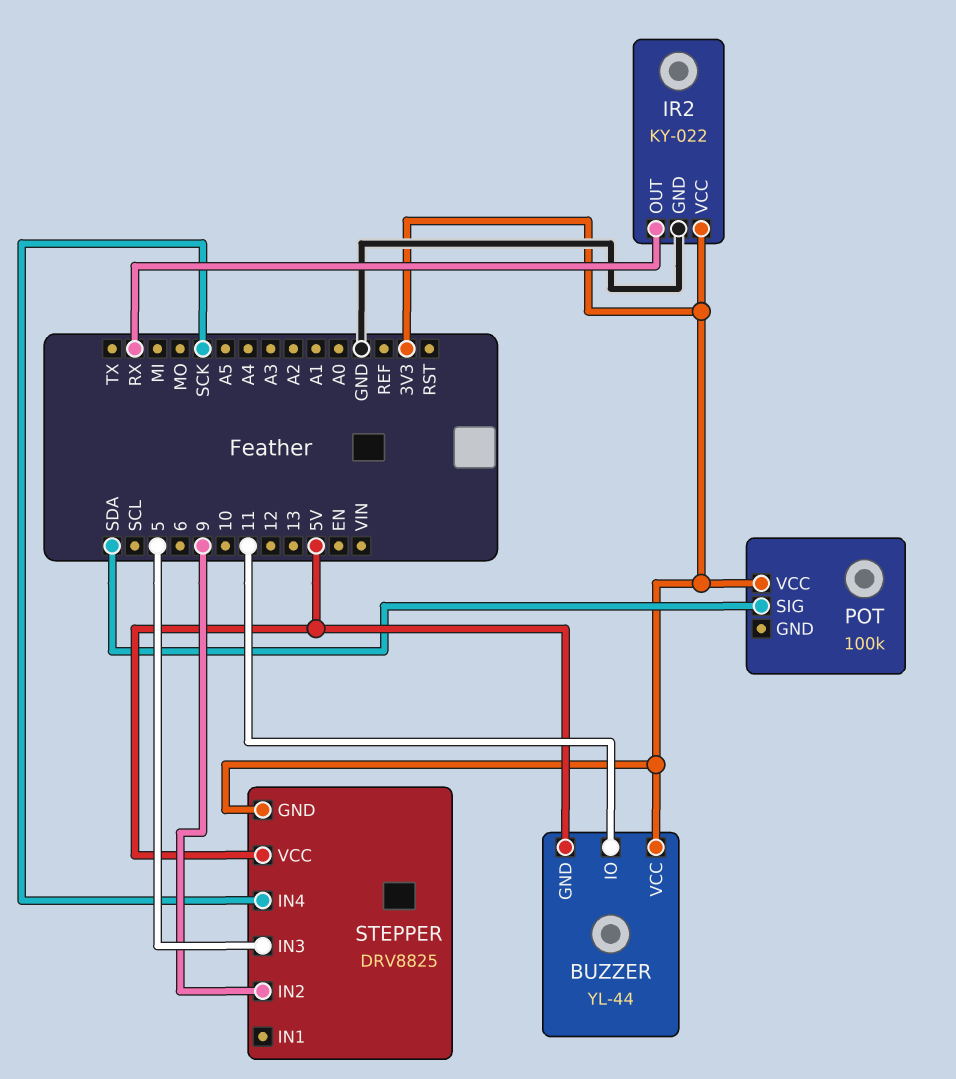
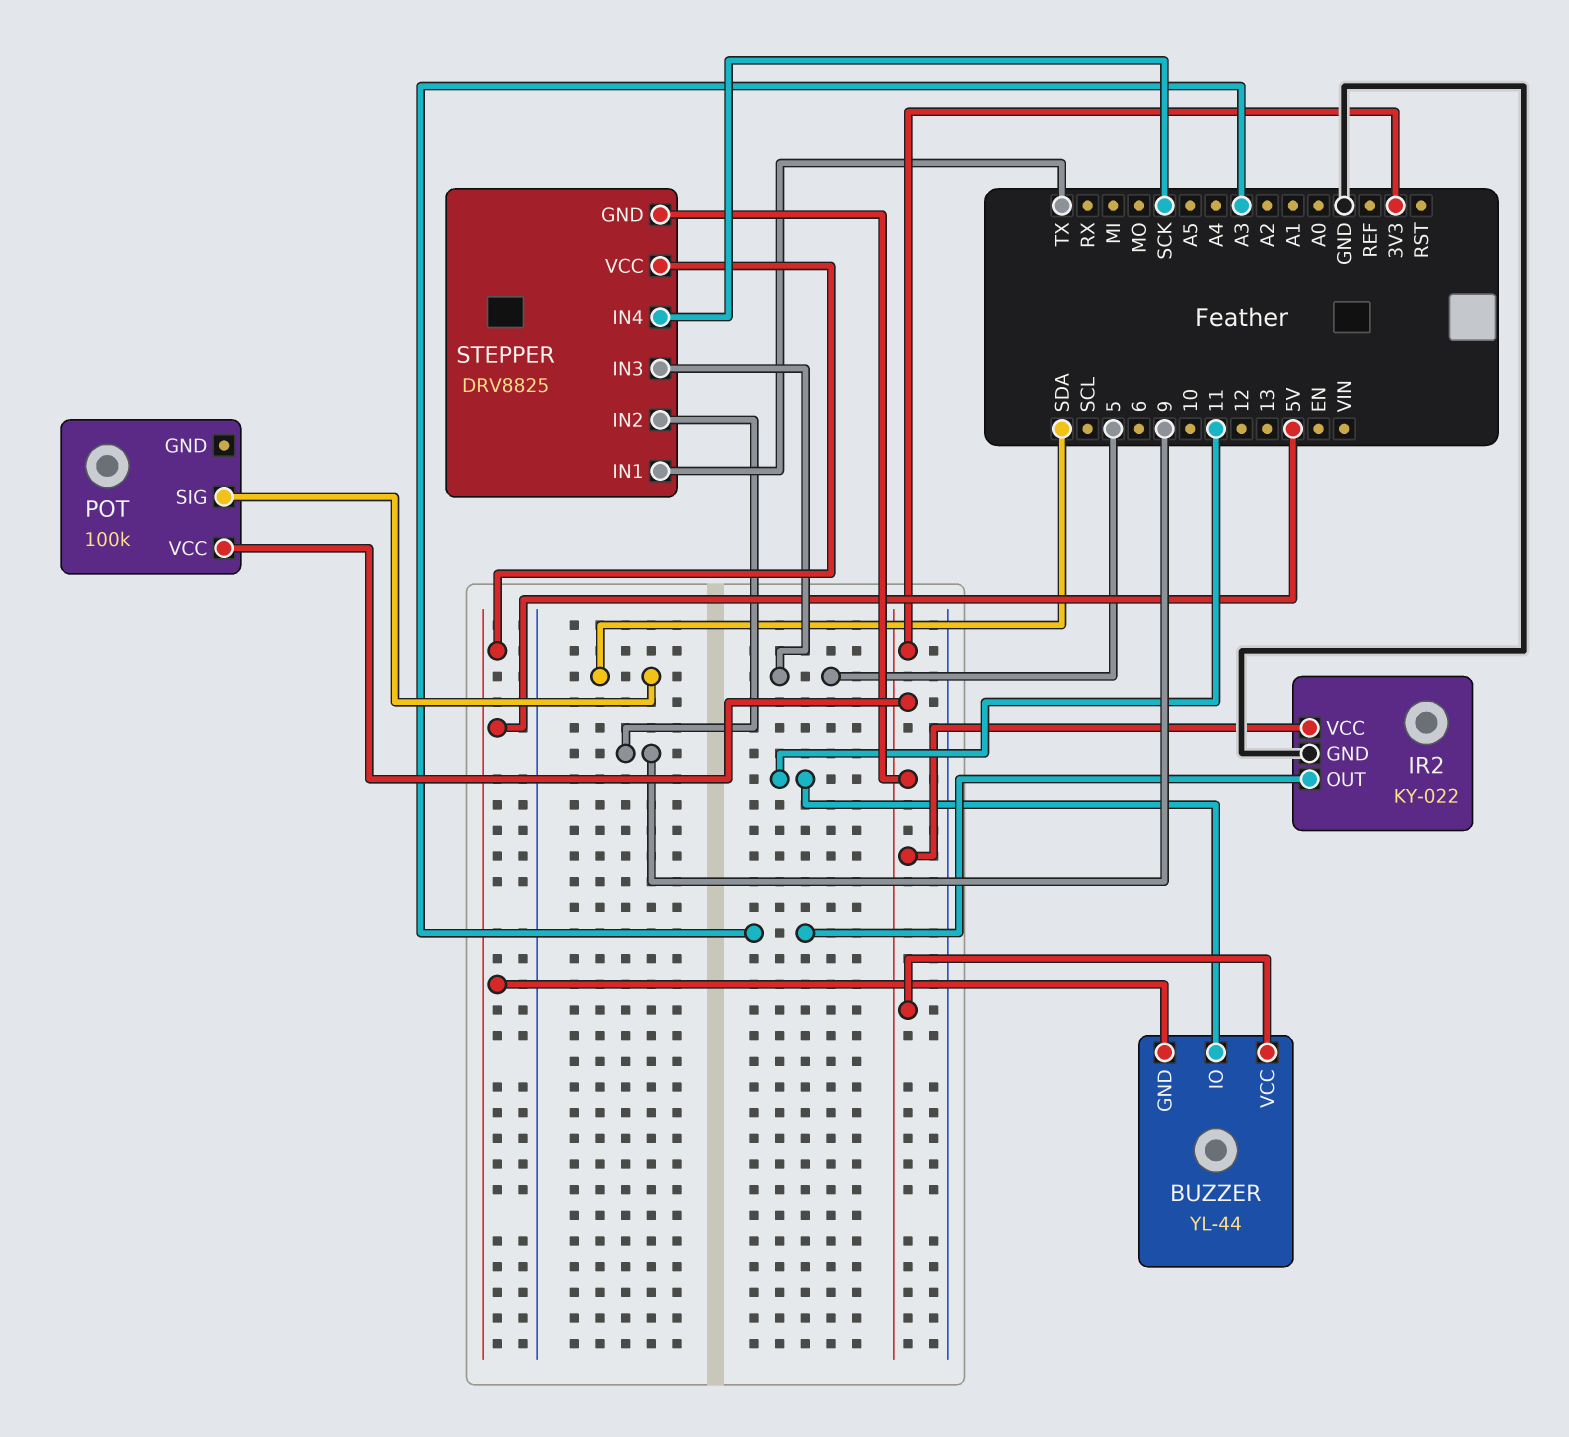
IR2 pin OUT: RX -> A3
STEPPER pin IN1: none -> TX

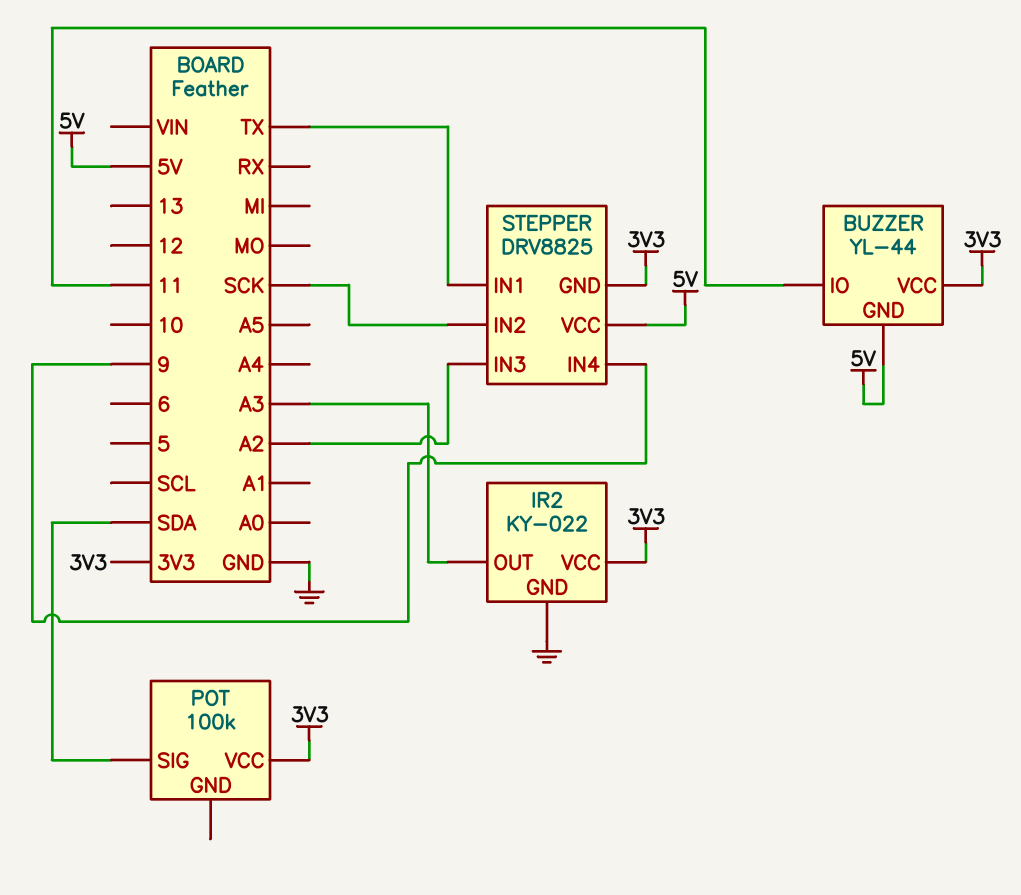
STEPPER pin IN2: 9 -> SCK
STEPPER pin IN3: 5 -> A2
STEPPER pin IN4: SCK -> 9

